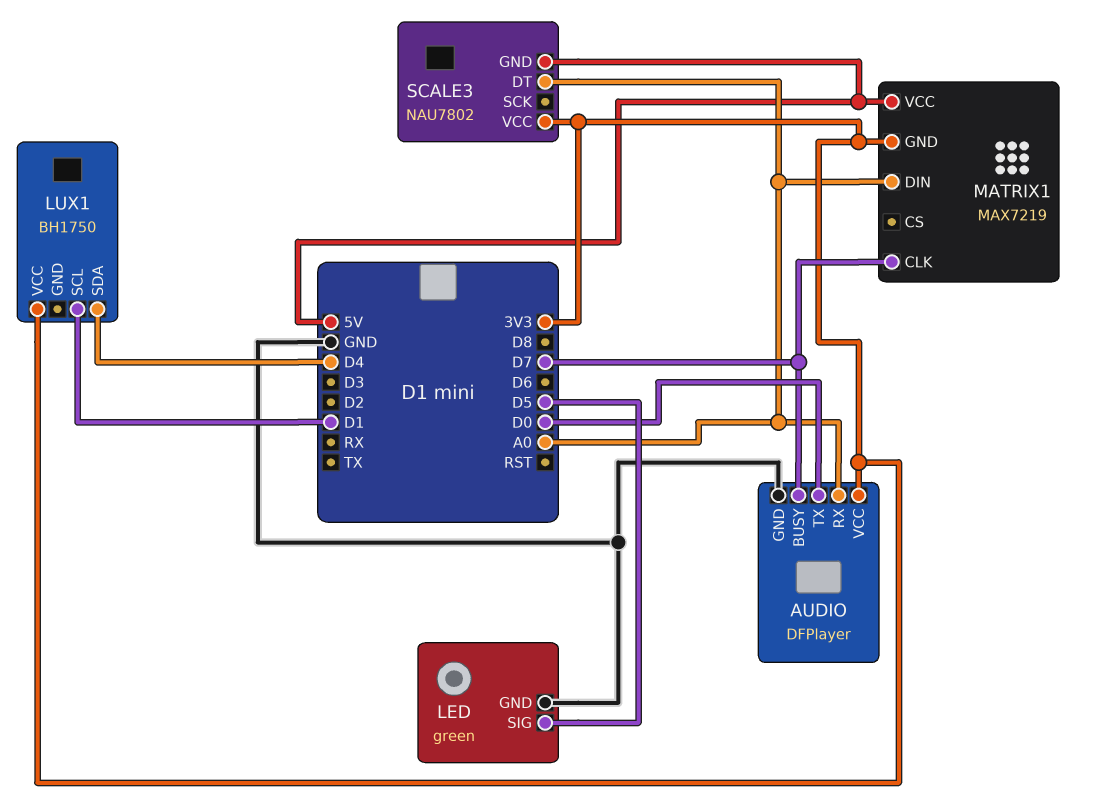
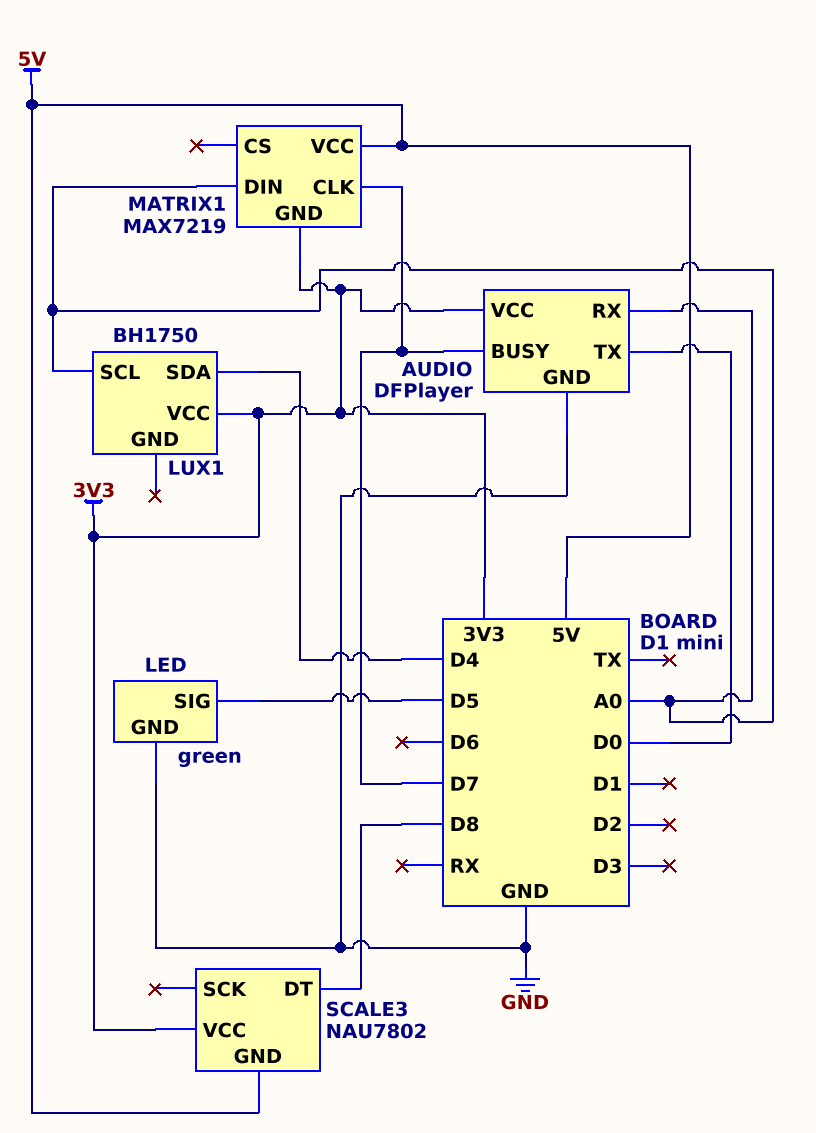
LUX1 pin SCL: D1 -> A0
SCALE3 pin DT: A0 -> D8

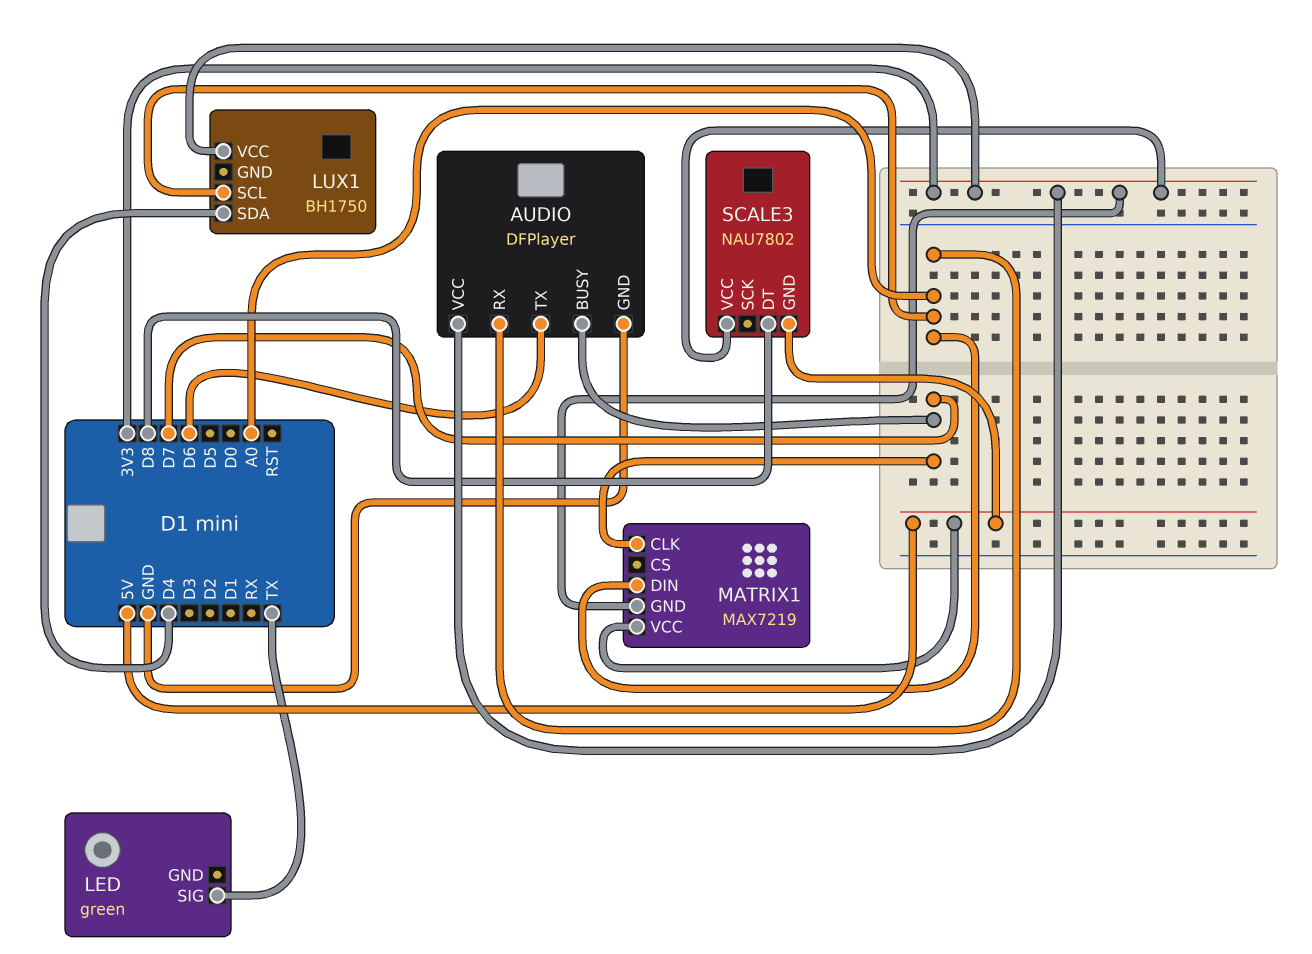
AUDIO pin TX: D0 -> D6
LED pin GND: GND -> none
LED pin SIG: D5 -> TX

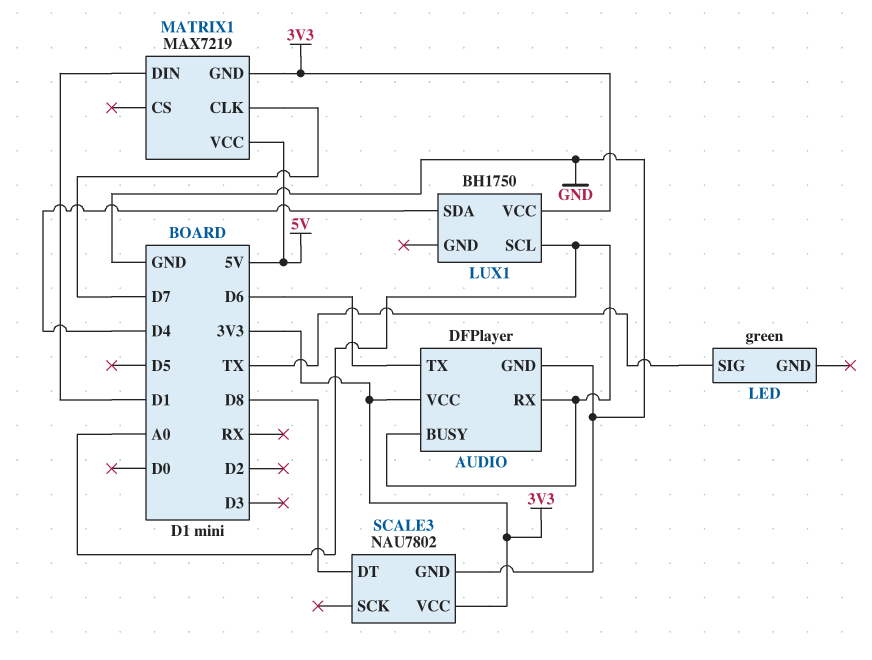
AUDIO pin BUSY: D7 -> A0
MATRIX1 pin DIN: A0 -> D1
SCALE3 pin GND: 5V -> GND

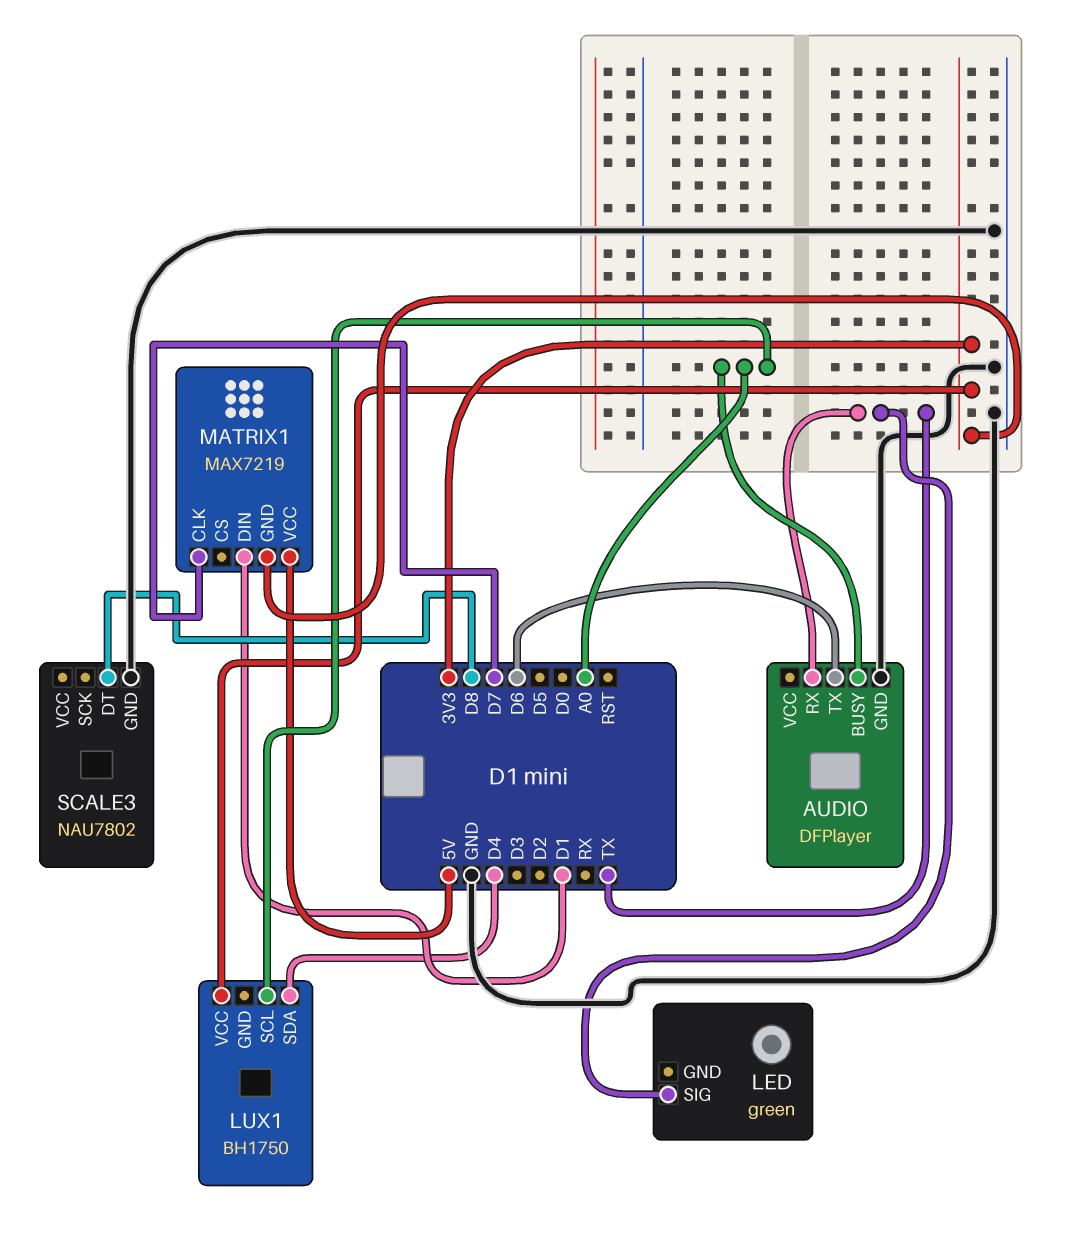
AUDIO pin RX: A0 -> TX
AUDIO pin VCC: 3V3 -> none
SCALE3 pin VCC: 3V3 -> none

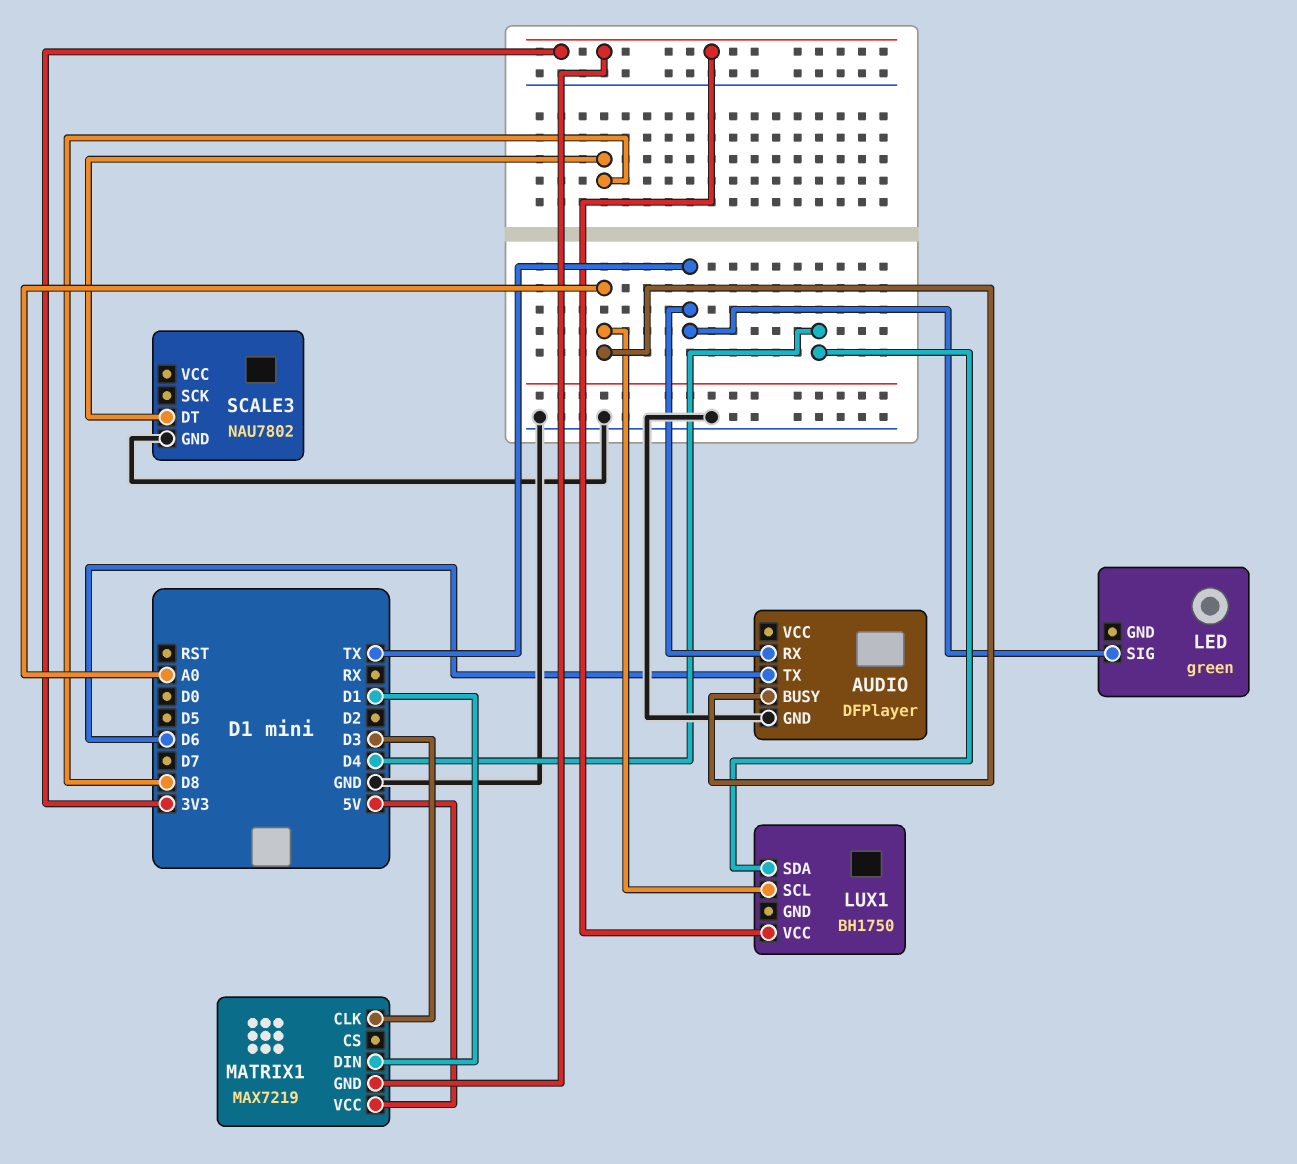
MATRIX1 pin CLK: D7 -> D3

